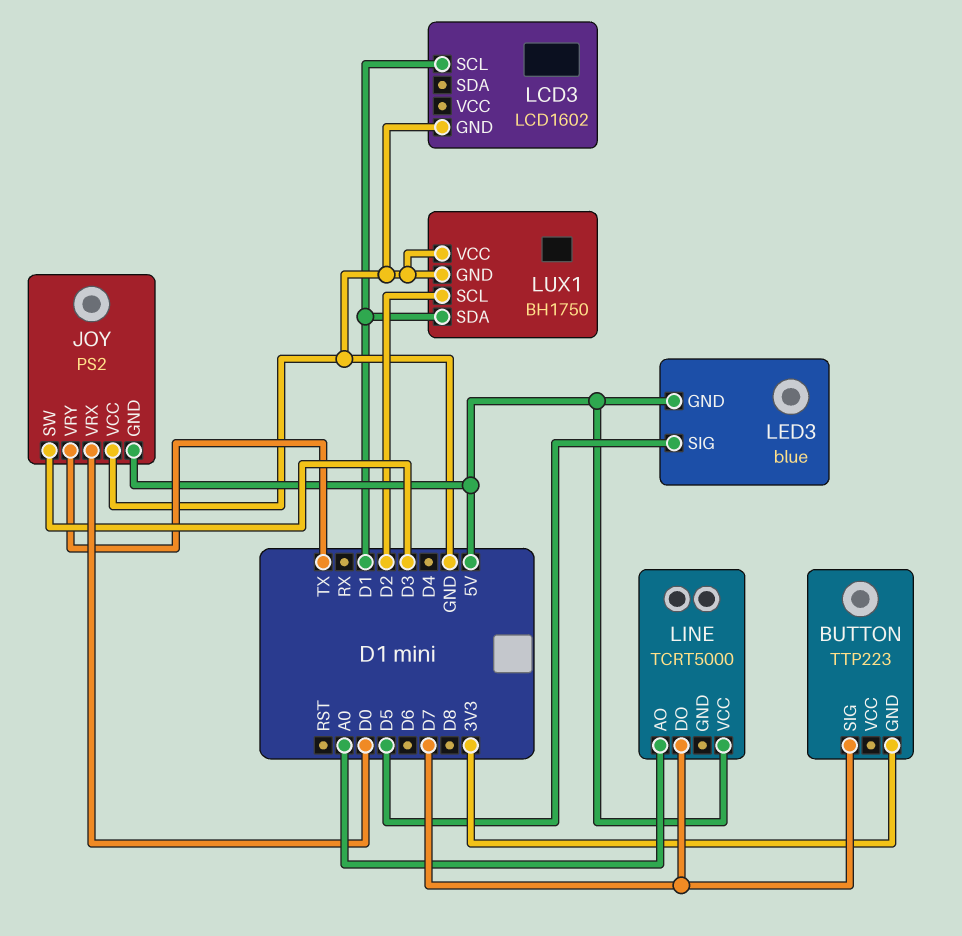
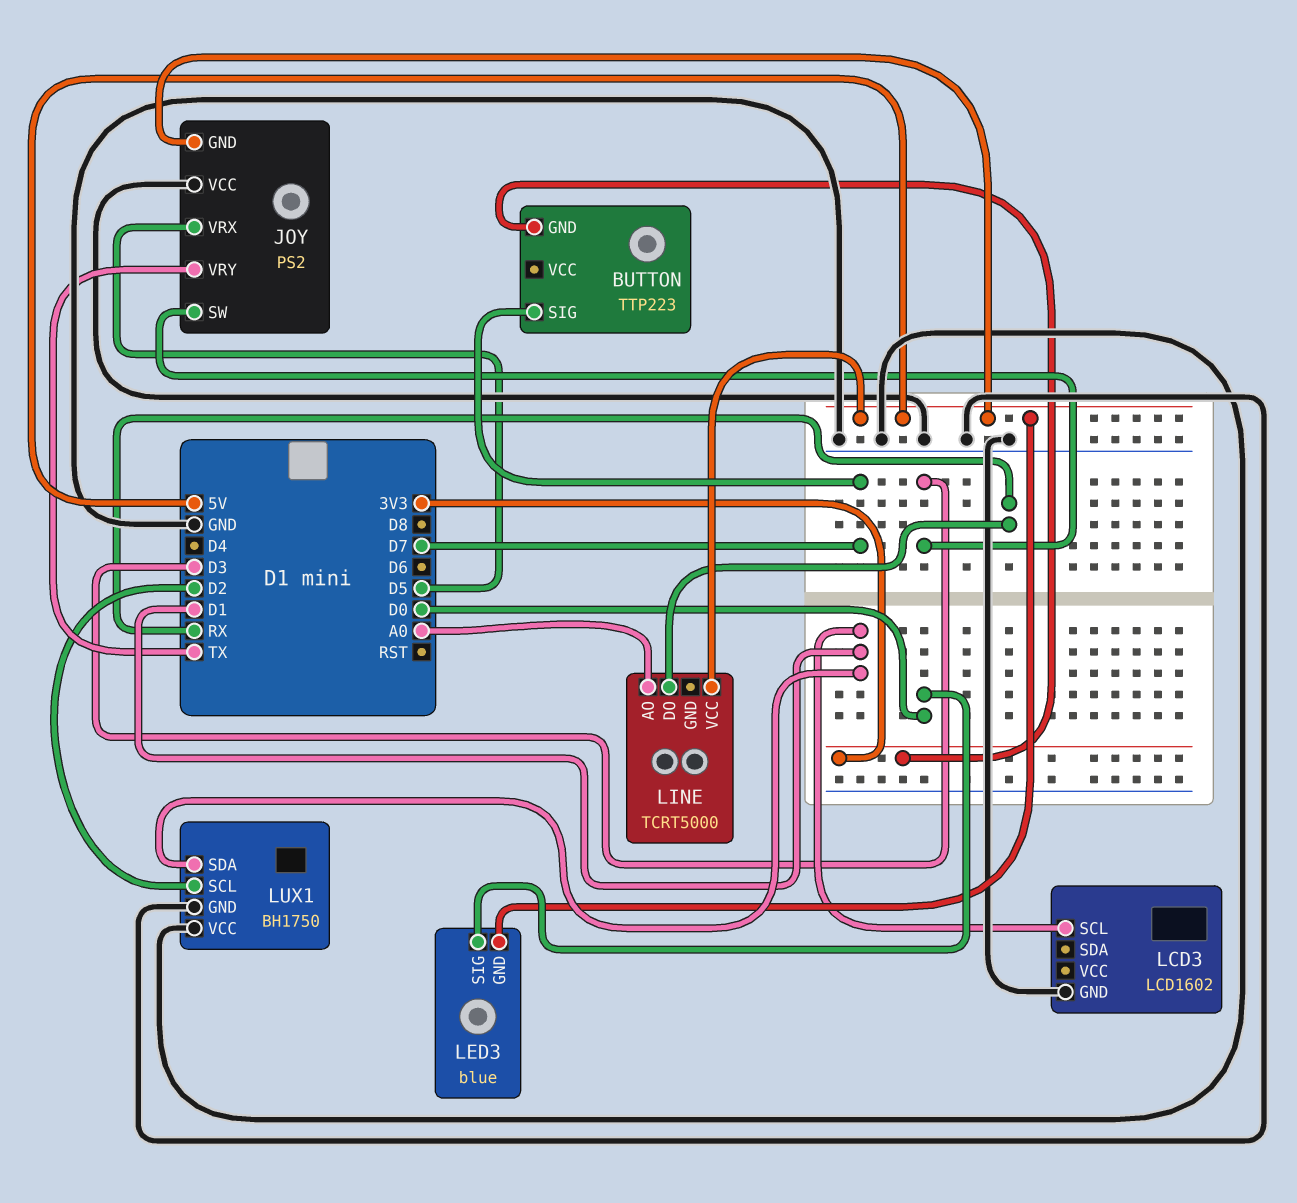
JOY pin VRX: D0 -> D5
LED3 pin SIG: D5 -> D0
LINE pin DO: D7 -> RX

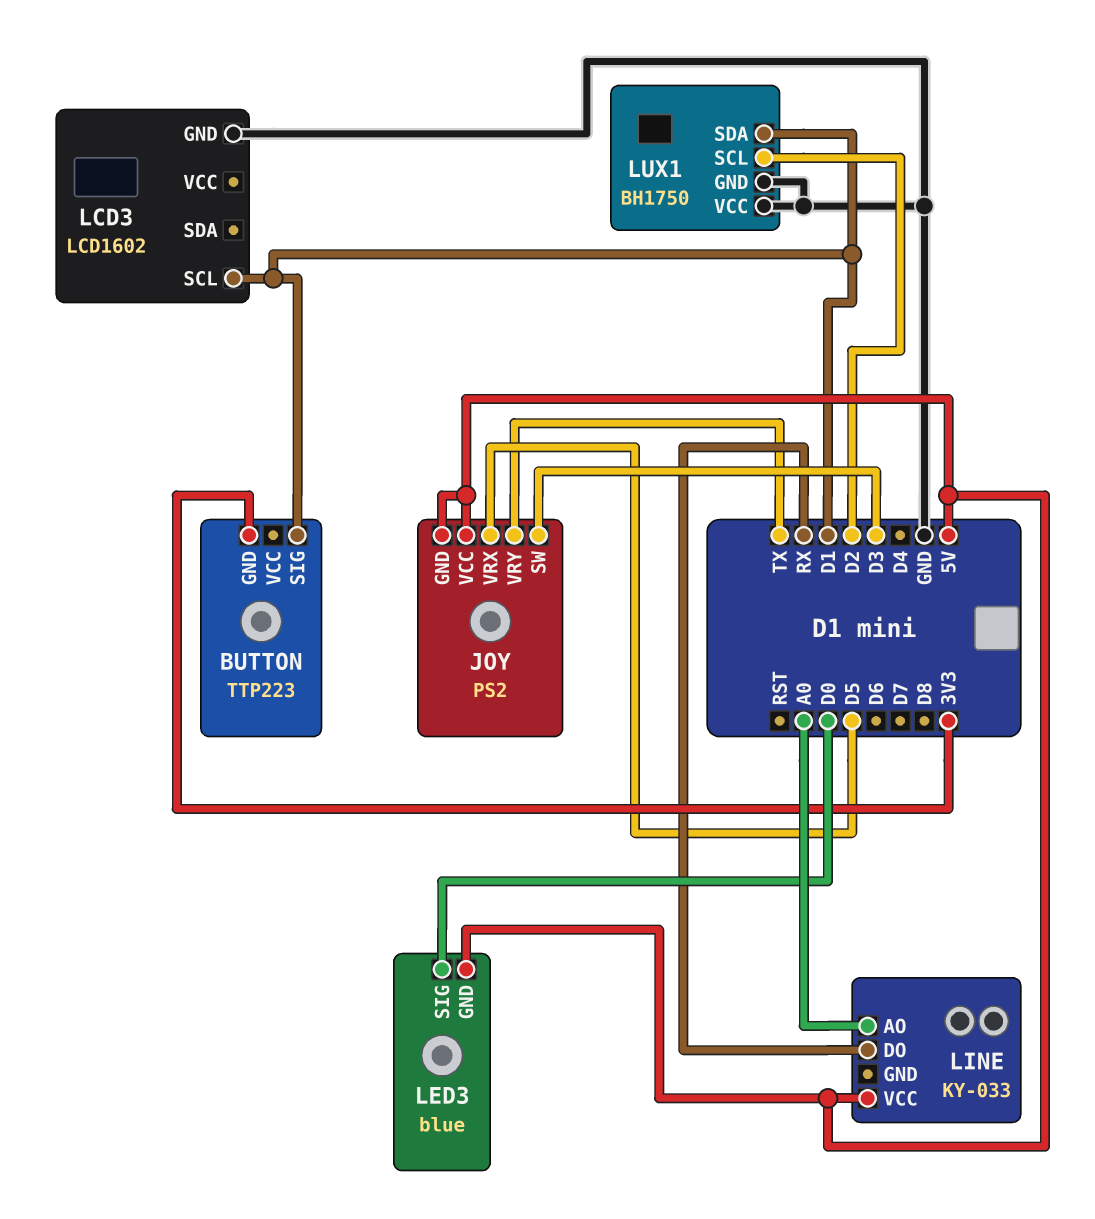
BUTTON pin SIG: D7 -> D1
JOY pin VCC: GND -> 5V
LINE: TCRT5000 -> KY-033

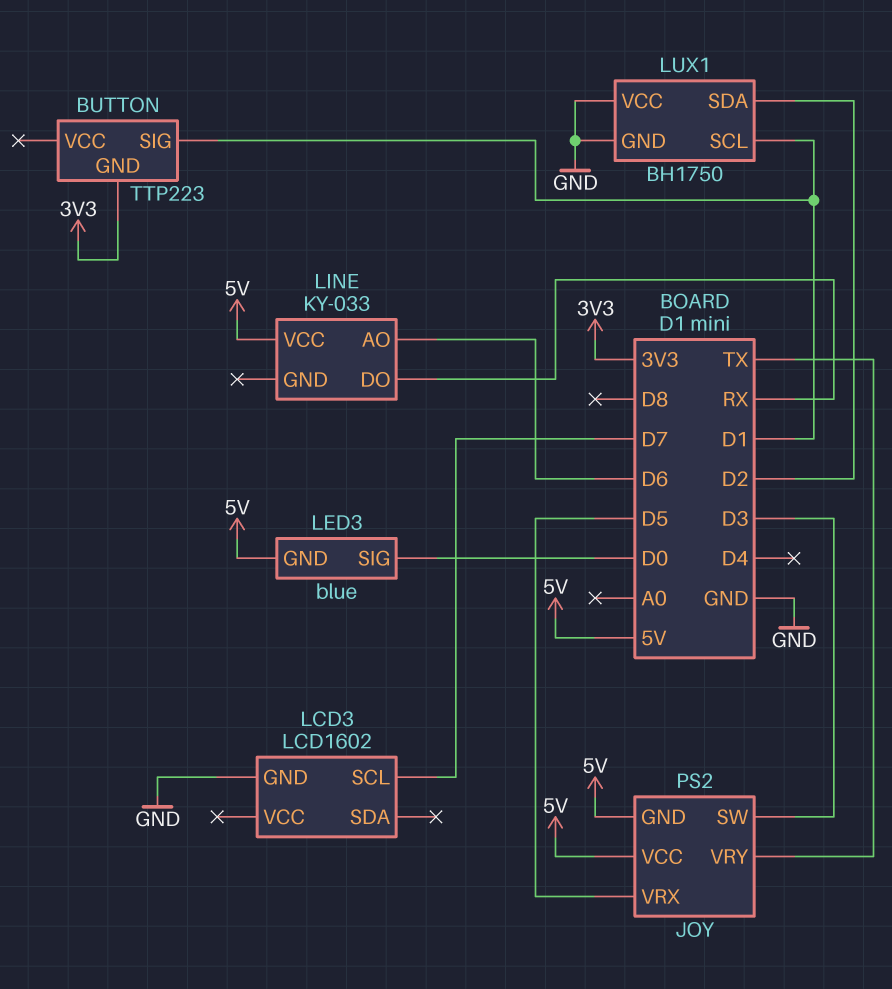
LCD3 pin SCL: D1 -> D7
LINE pin AO: A0 -> D6
LUX1 pin SCL: D2 -> D1
LUX1 pin SDA: D1 -> D2

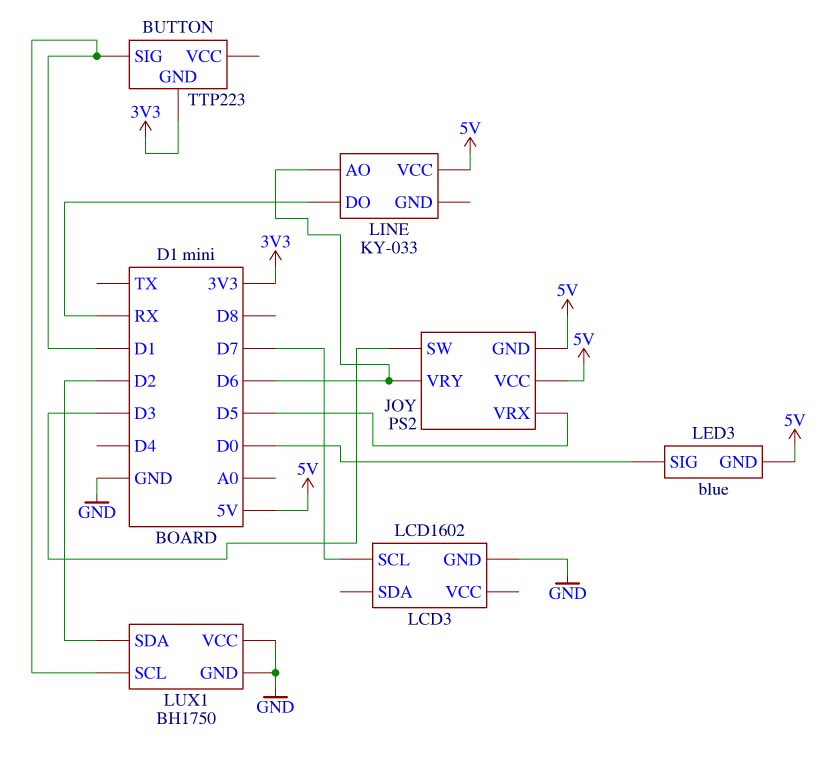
JOY pin VRY: TX -> D6

